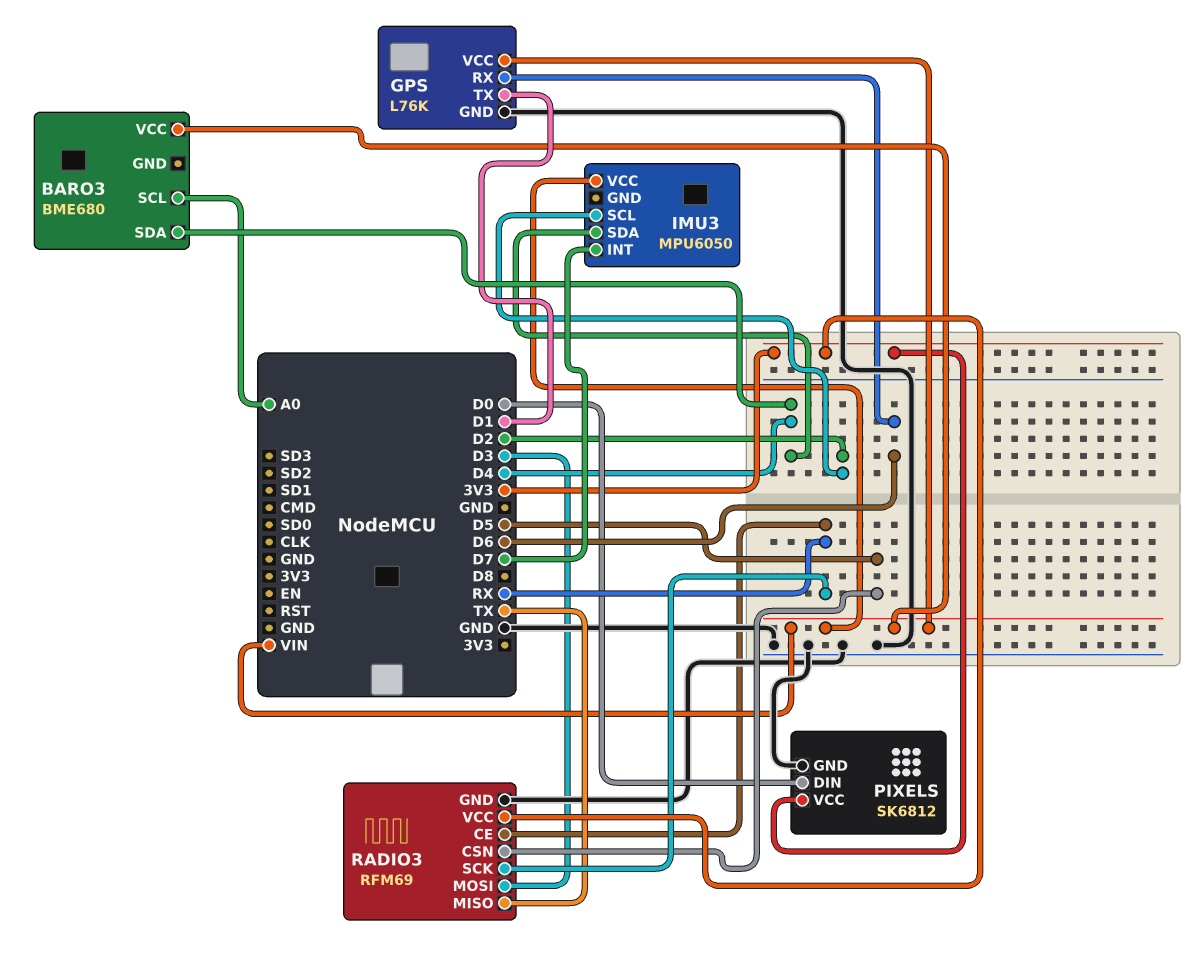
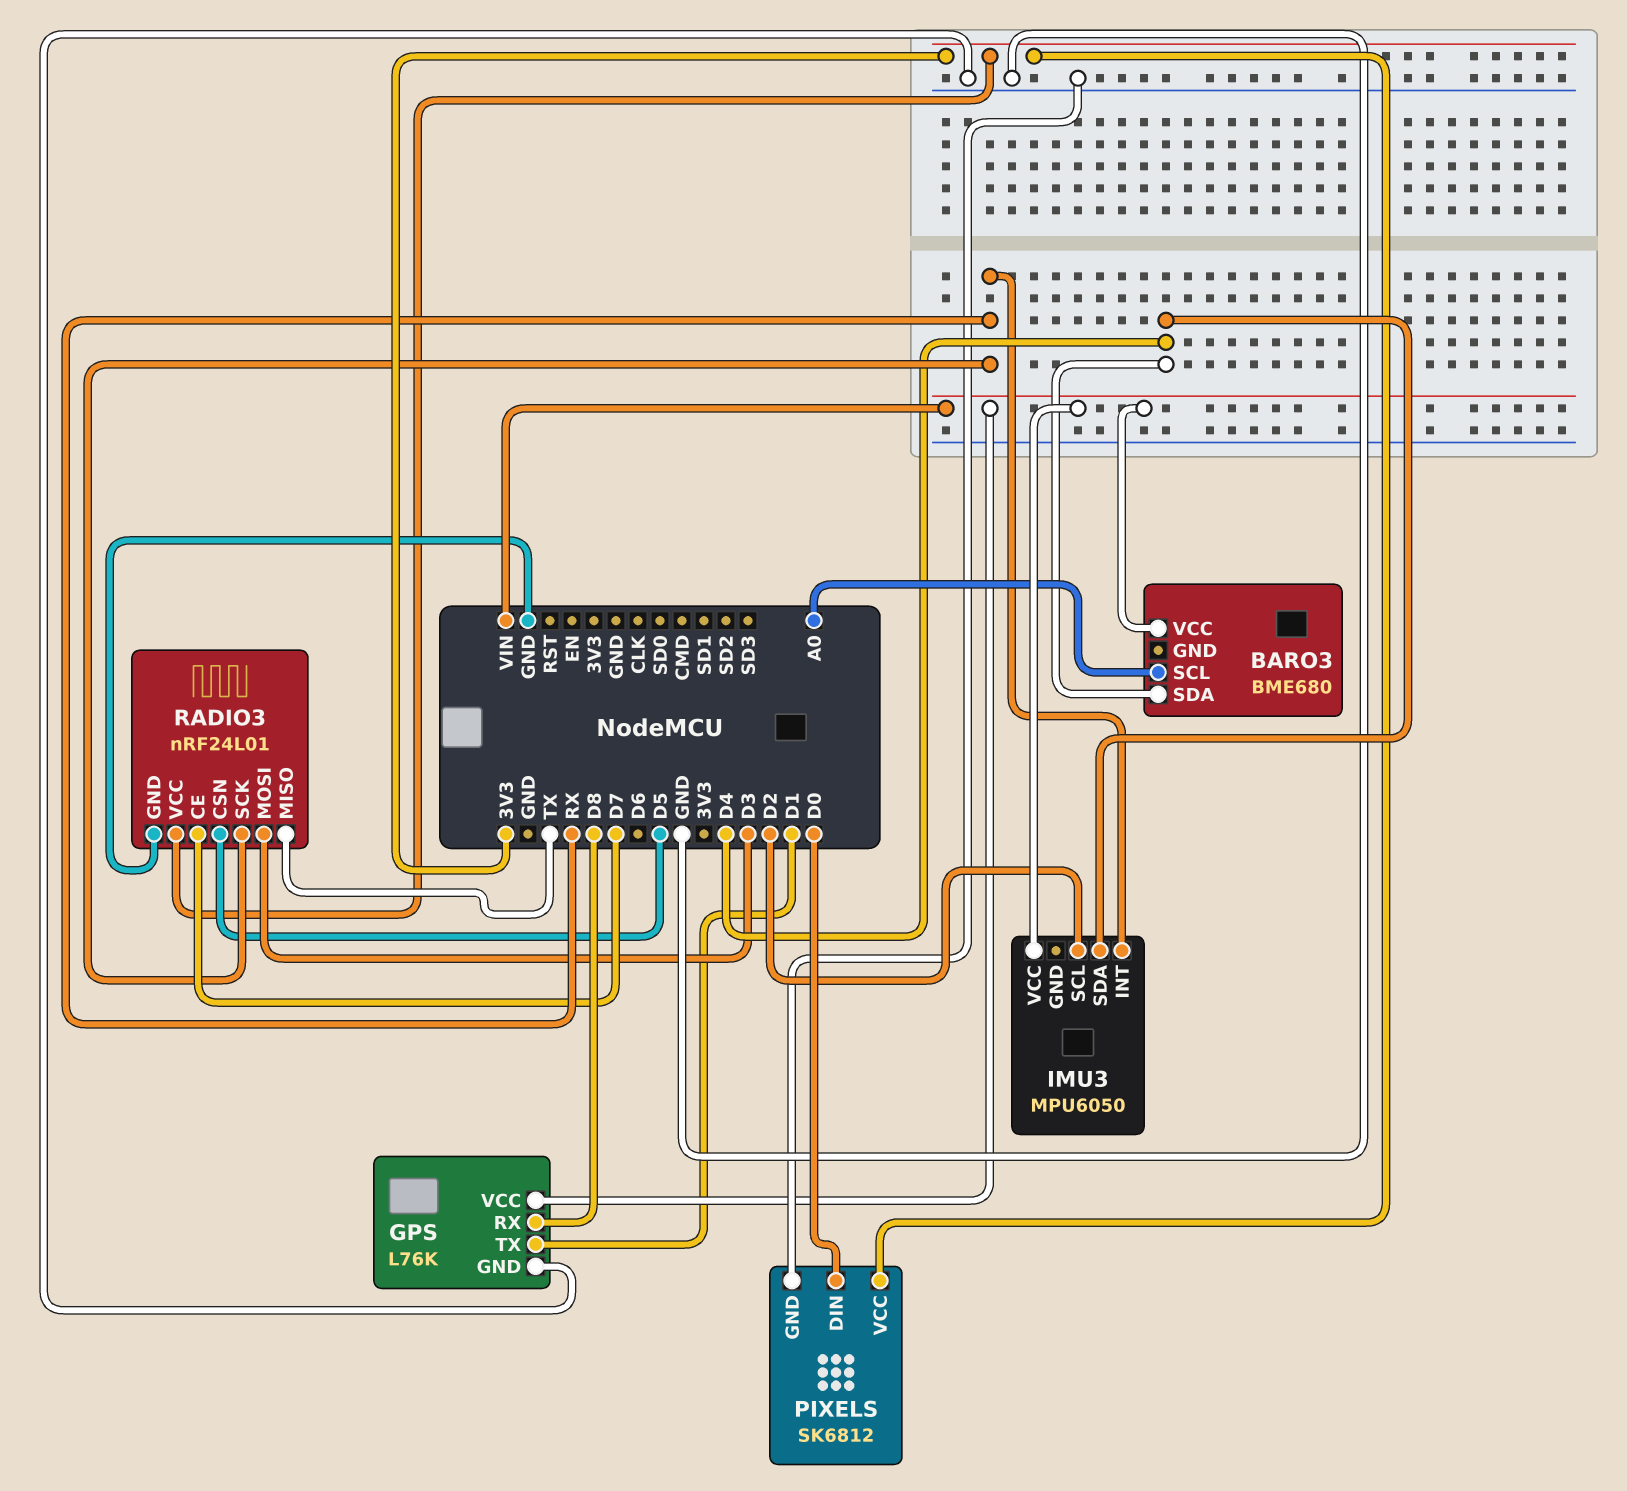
GPS pin RX: D6 -> D8
IMU3 pin INT: D7 -> RX
RADIO3: RFM69 -> nRF24L01
RADIO3 pin CE: RX -> D7

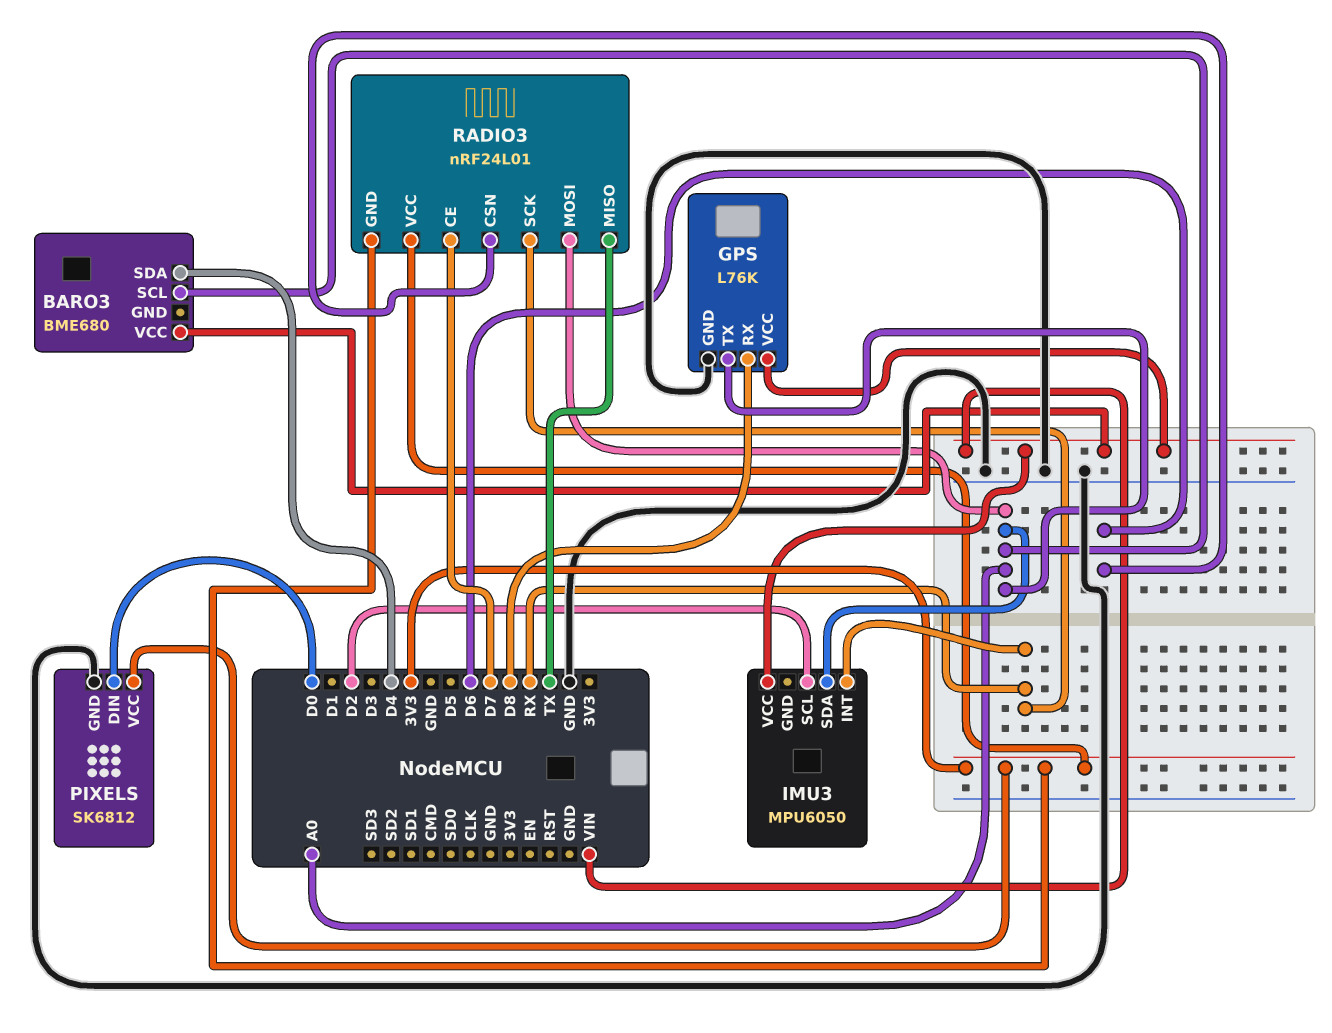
GPS pin TX: D1 -> A0
IMU3 pin SDA: D4 -> A0
RADIO3 pin CSN: D5 -> D6
RADIO3 pin GND: GND -> 3V3
RADIO3 pin MOSI: D3 -> A0

